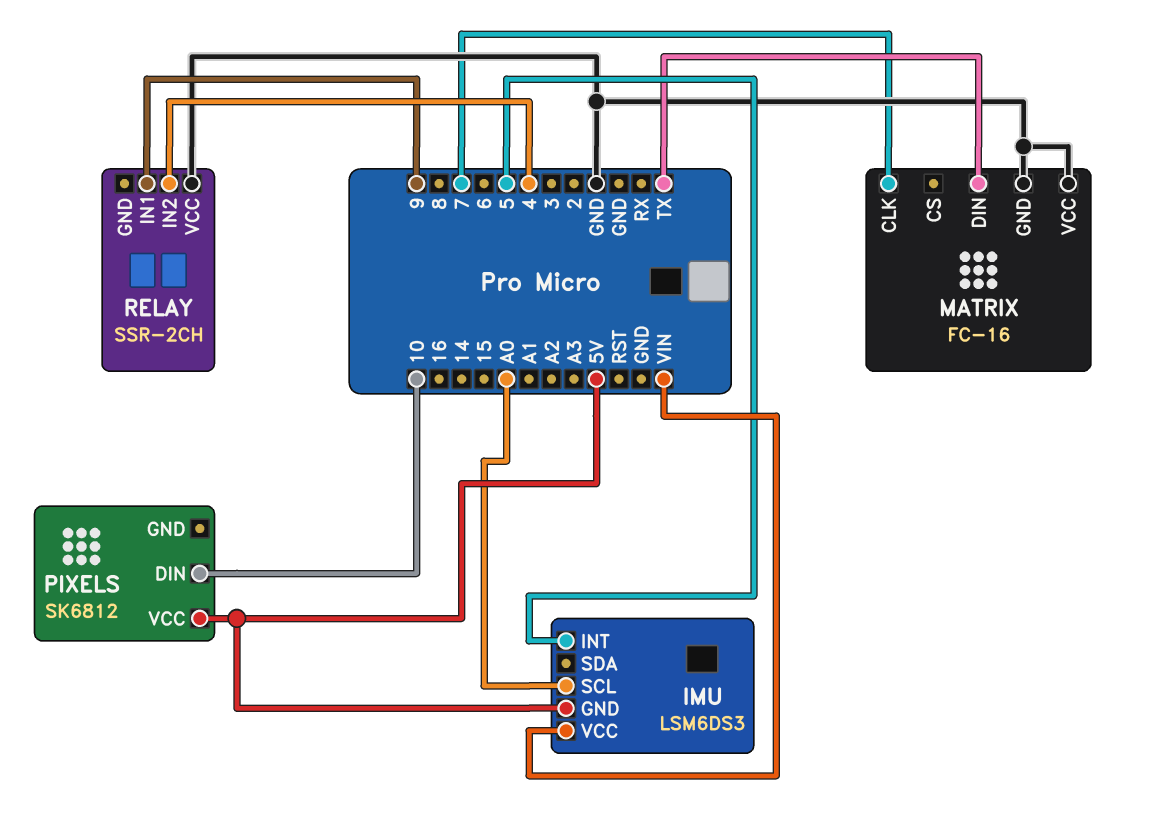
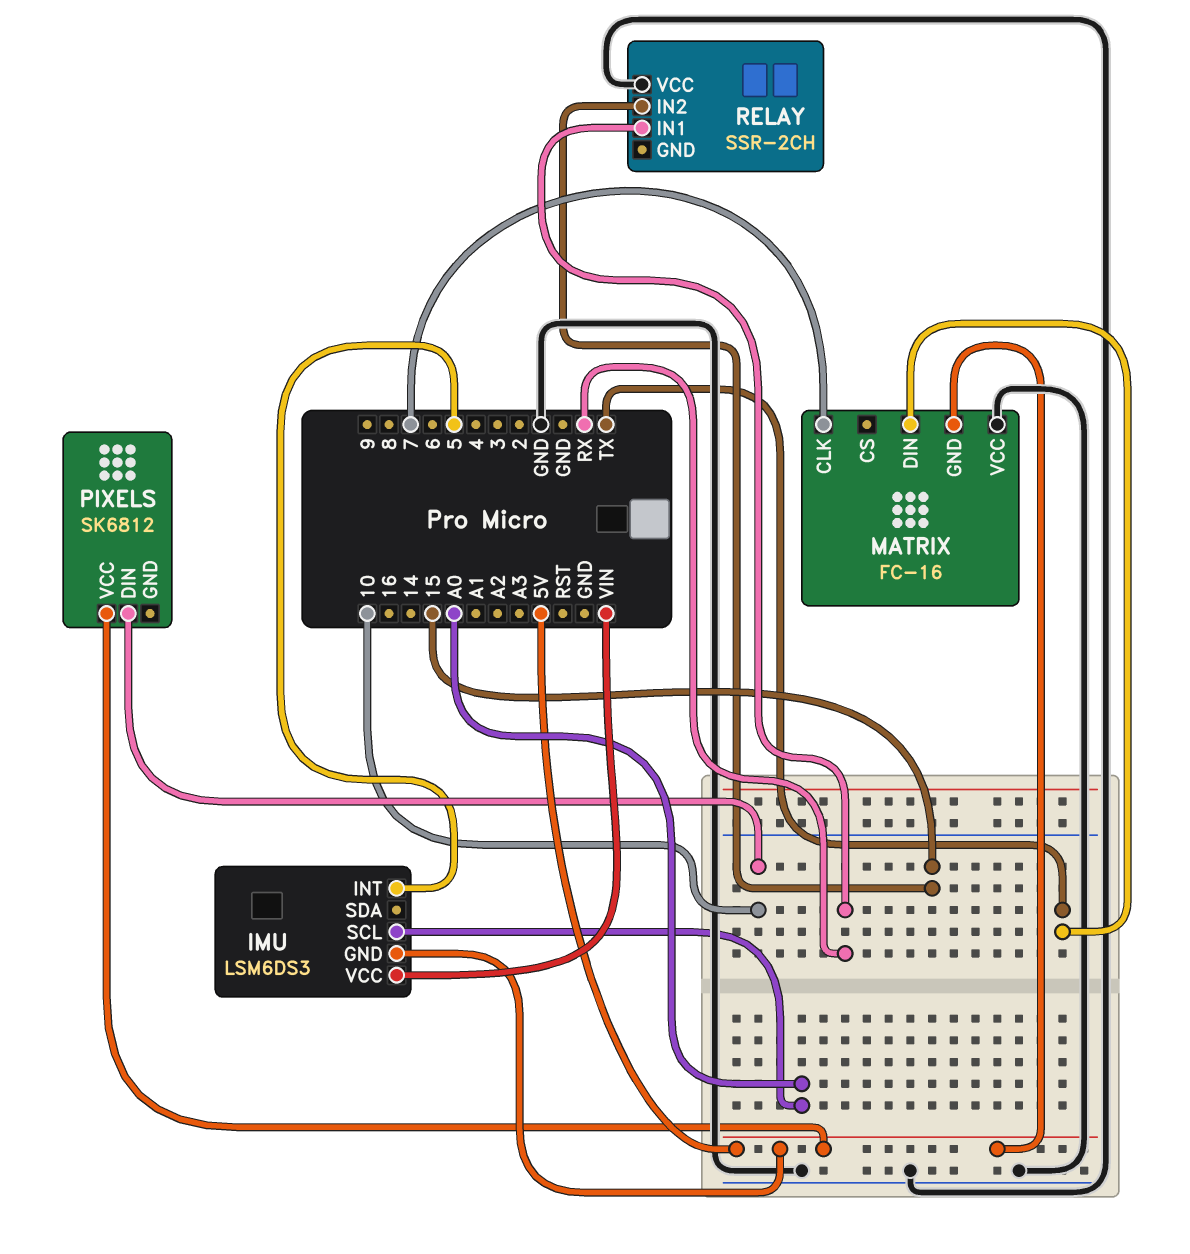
MATRIX pin GND: GND -> 5V
RELAY pin IN1: 9 -> RX
RELAY pin IN2: 4 -> 15

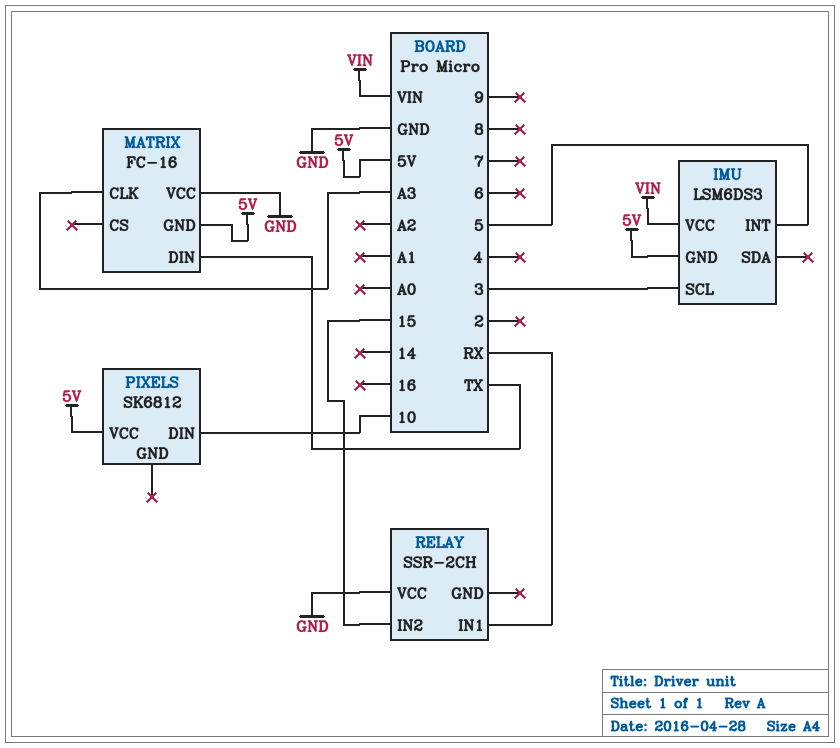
IMU pin SCL: A0 -> 3
MATRIX pin CLK: 7 -> A3

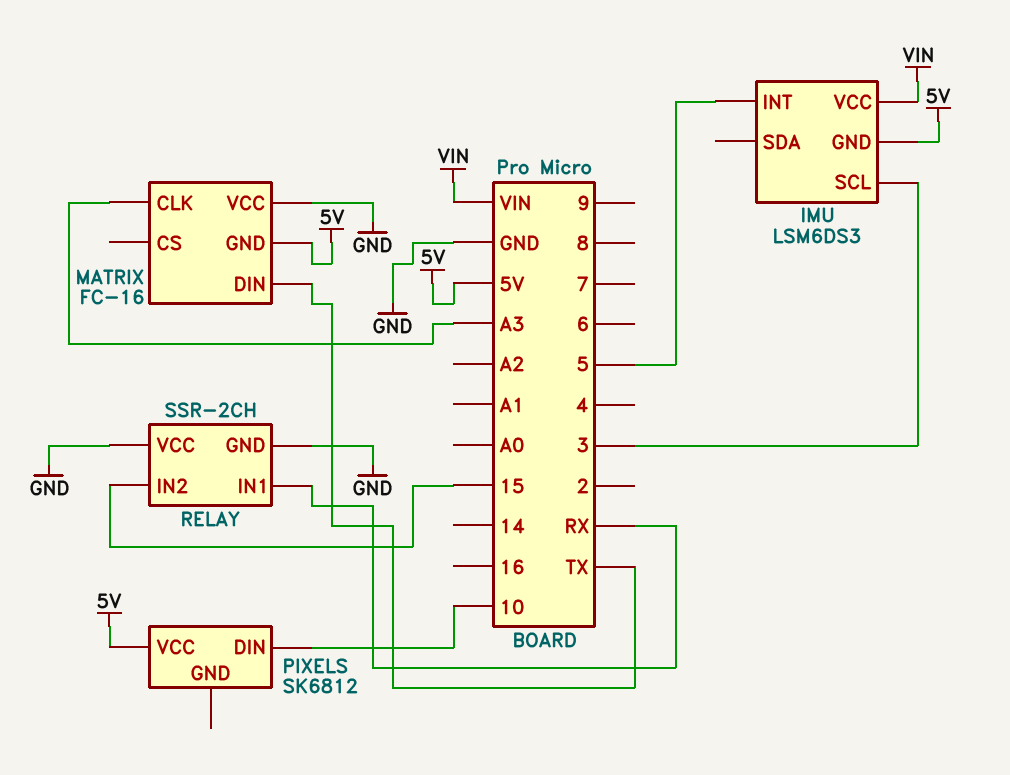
RELAY pin GND: none -> GND

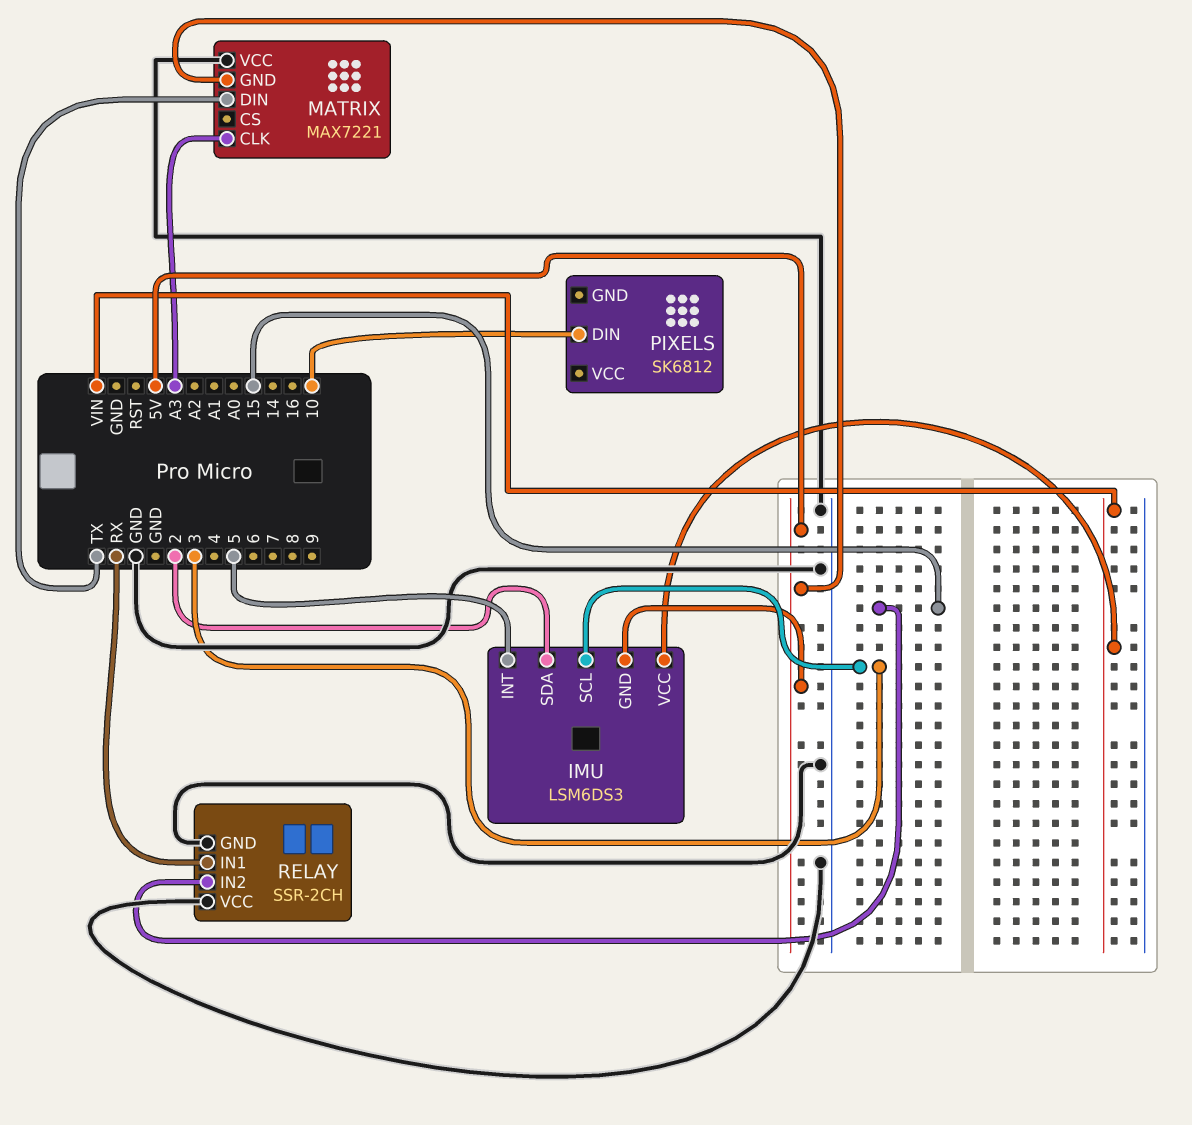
IMU pin SDA: none -> 2
MATRIX: FC-16 -> MAX7221
PIXELS pin VCC: 5V -> none

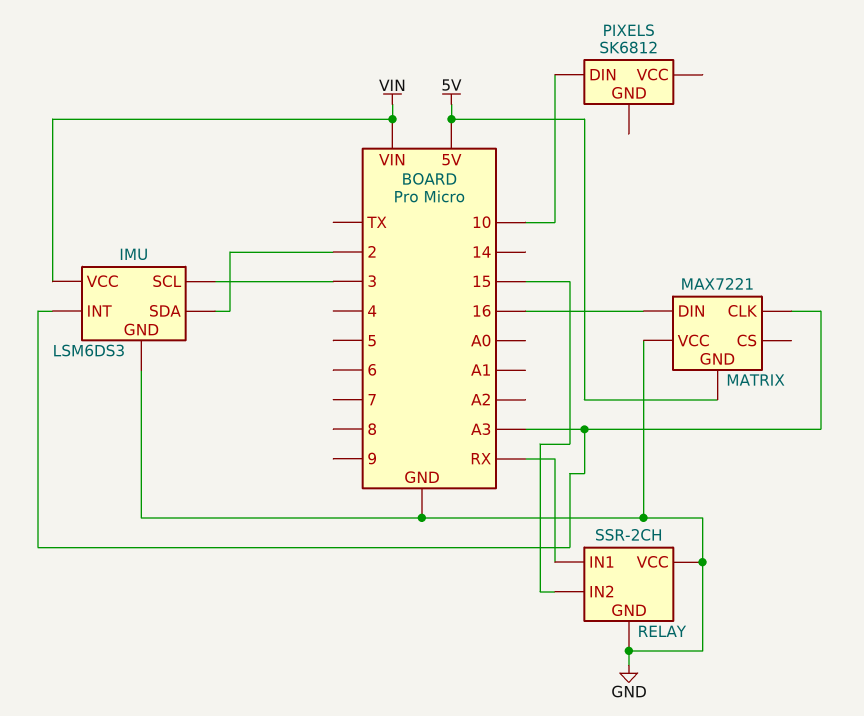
IMU pin GND: 5V -> GND
IMU pin INT: 5 -> A3
MATRIX pin DIN: TX -> 16

